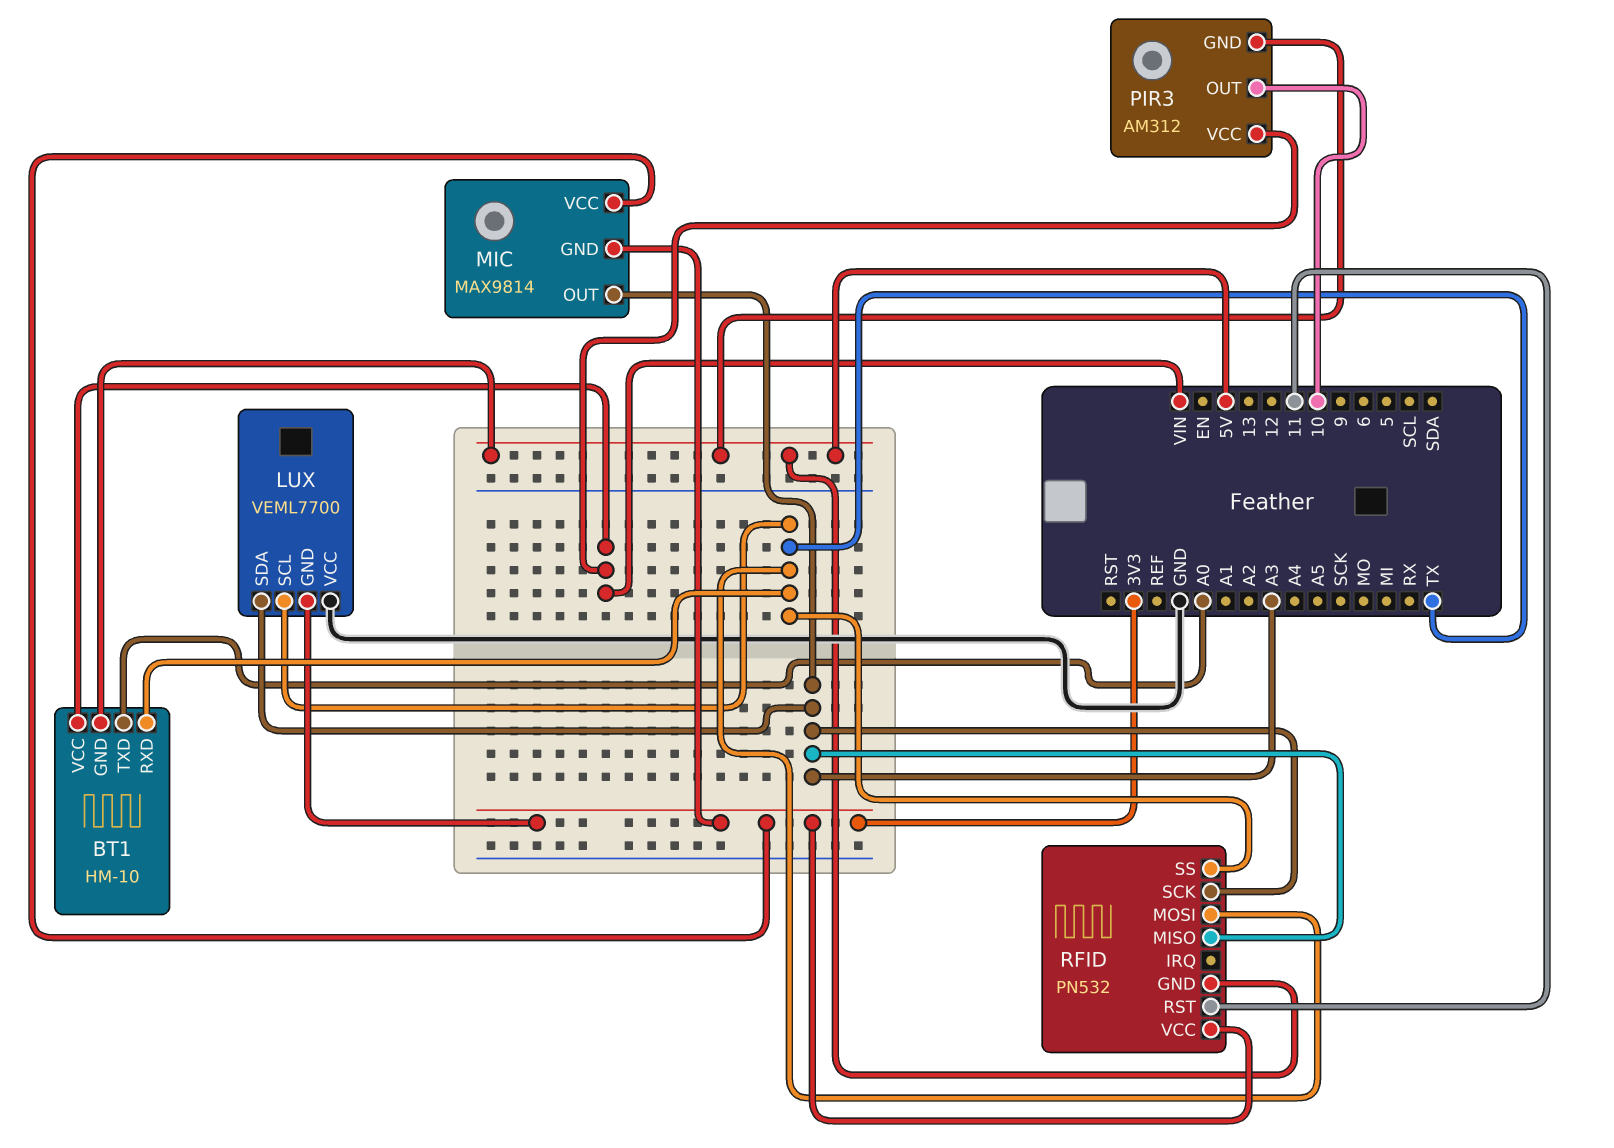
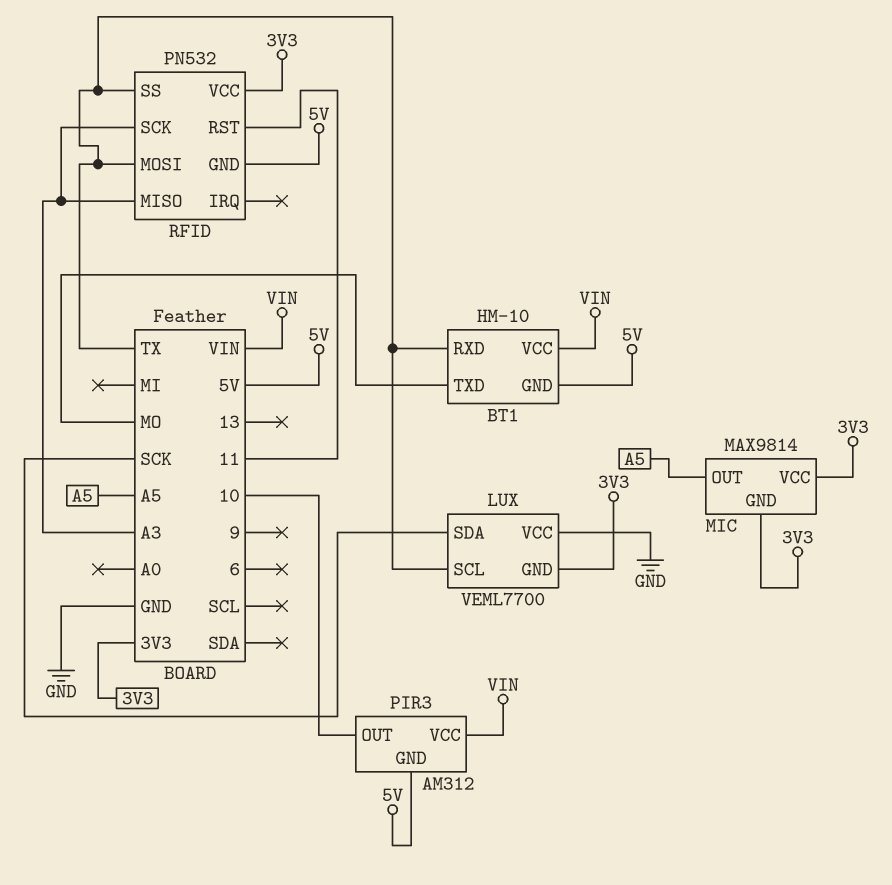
BT1 pin TXD: A0 -> MO
LUX pin SDA: A3 -> SCK
MIC pin OUT: A3 -> A5

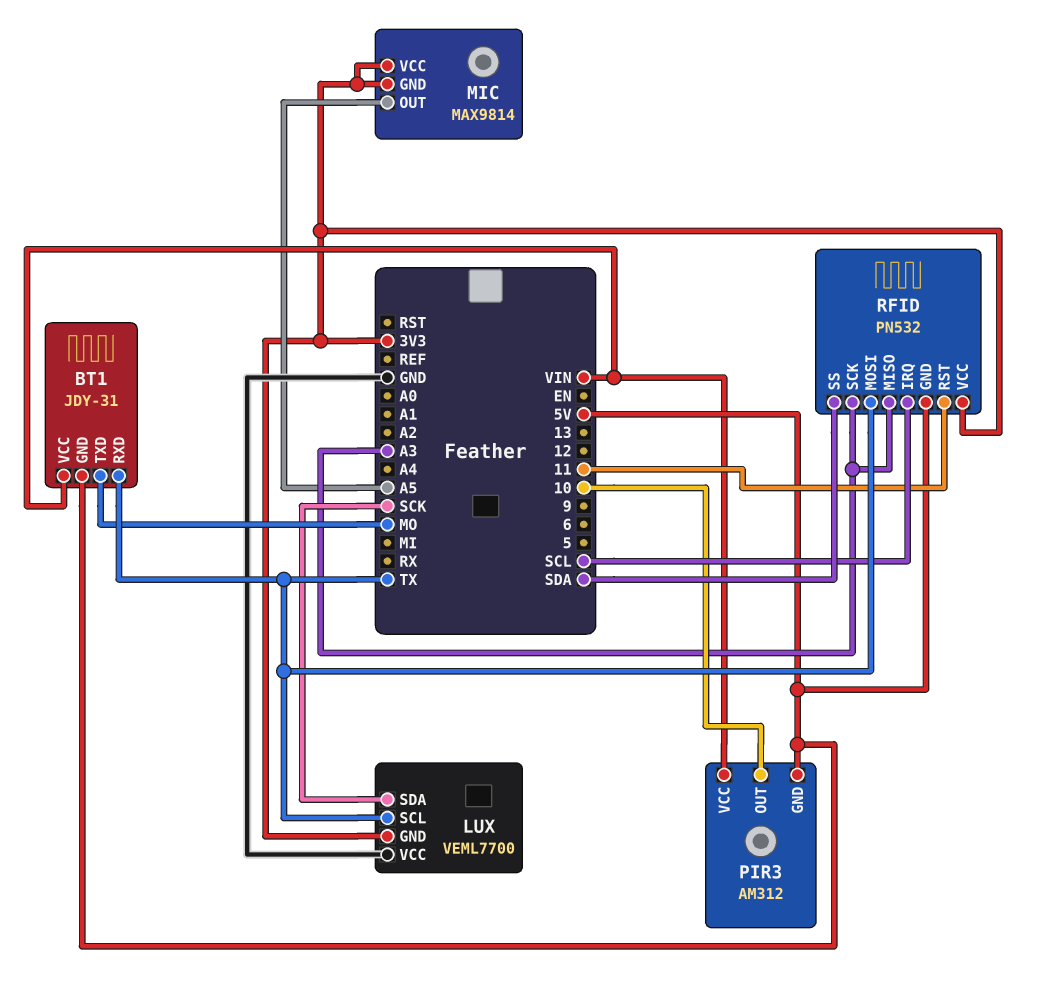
BT1: HM-10 -> JDY-31
RFID pin IRQ: none -> SCL
RFID pin SS: TX -> SDA

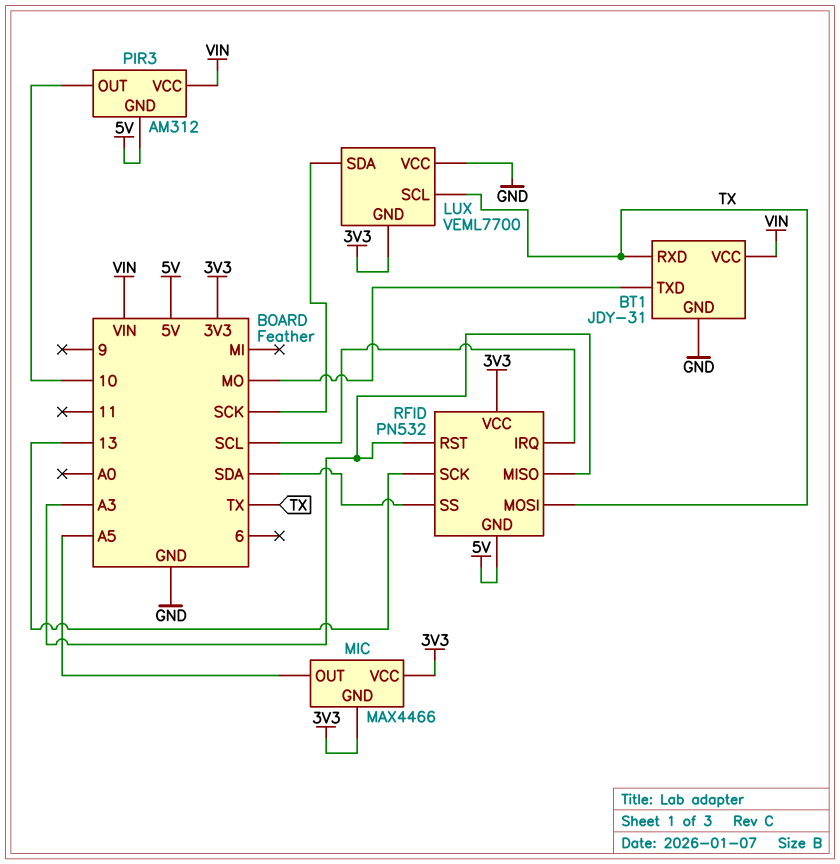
BT1 pin GND: 5V -> GND
MIC: MAX9814 -> MAX4466
RFID pin RST: 11 -> A3
RFID pin SCK: A3 -> 13

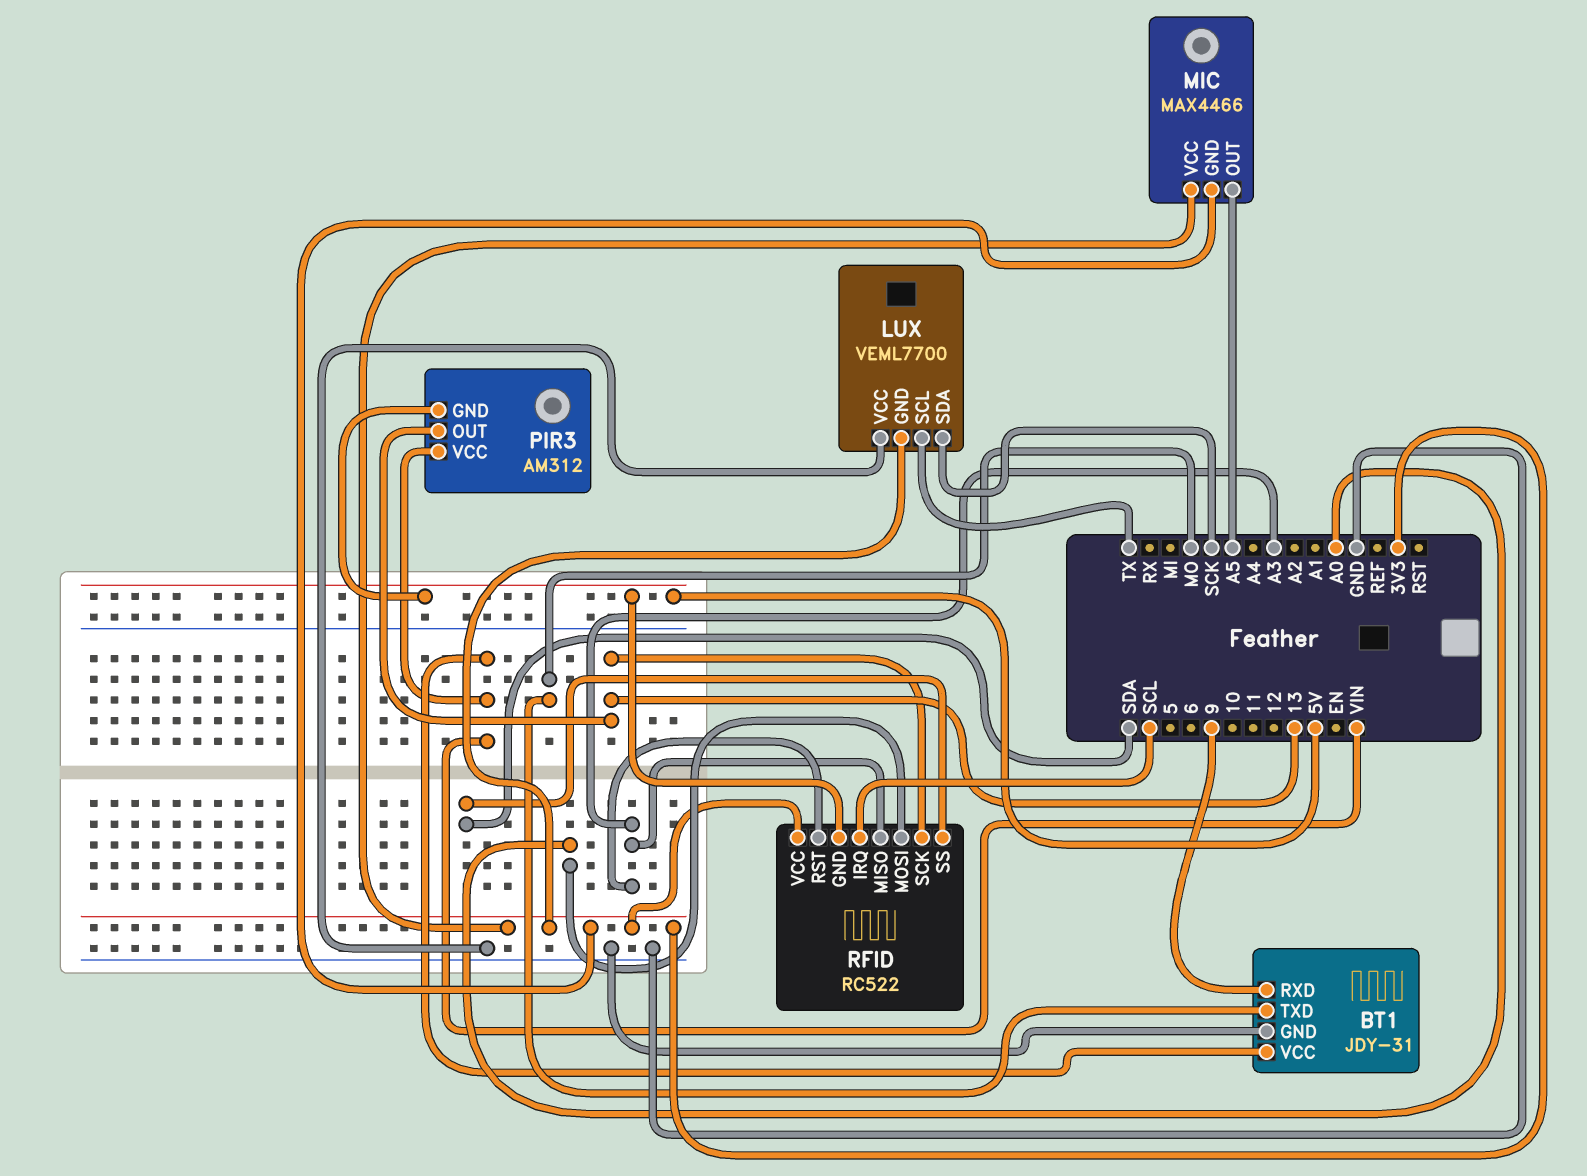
BT1 pin RXD: TX -> 9
PIR3 pin OUT: 10 -> 13
RFID: PN532 -> RC522
RFID pin MOSI: TX -> A0

